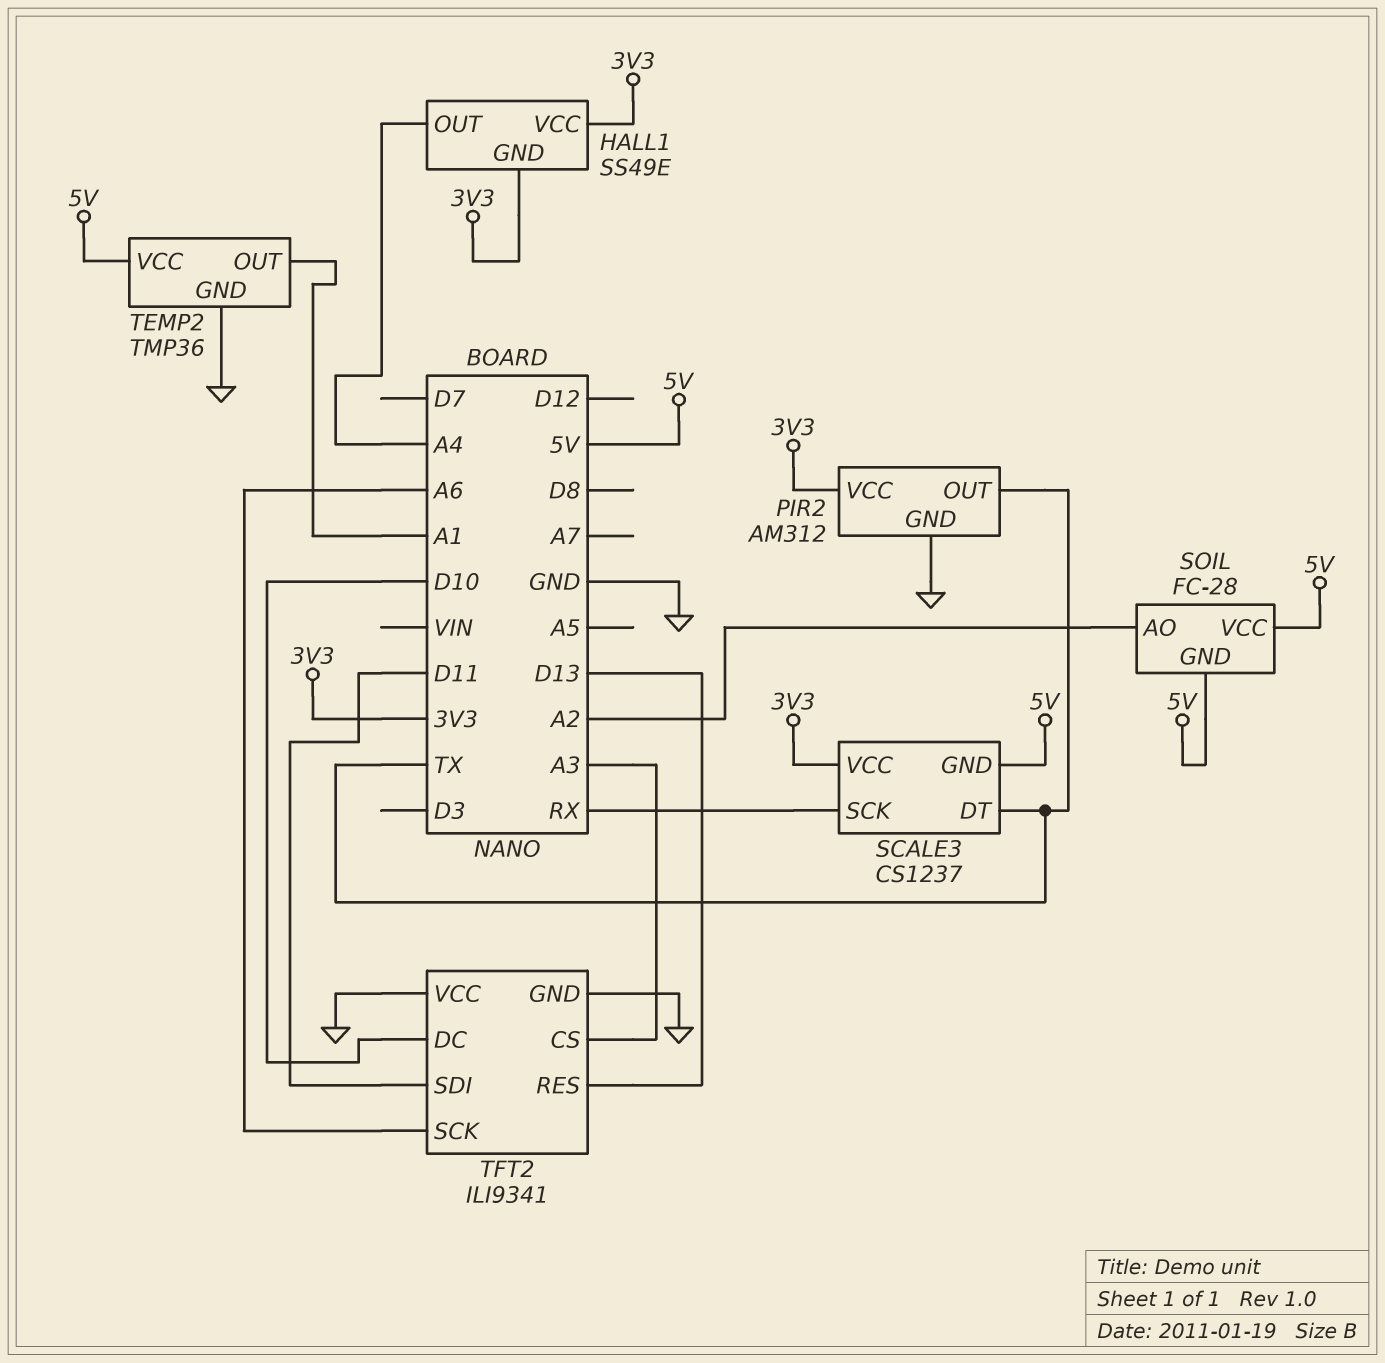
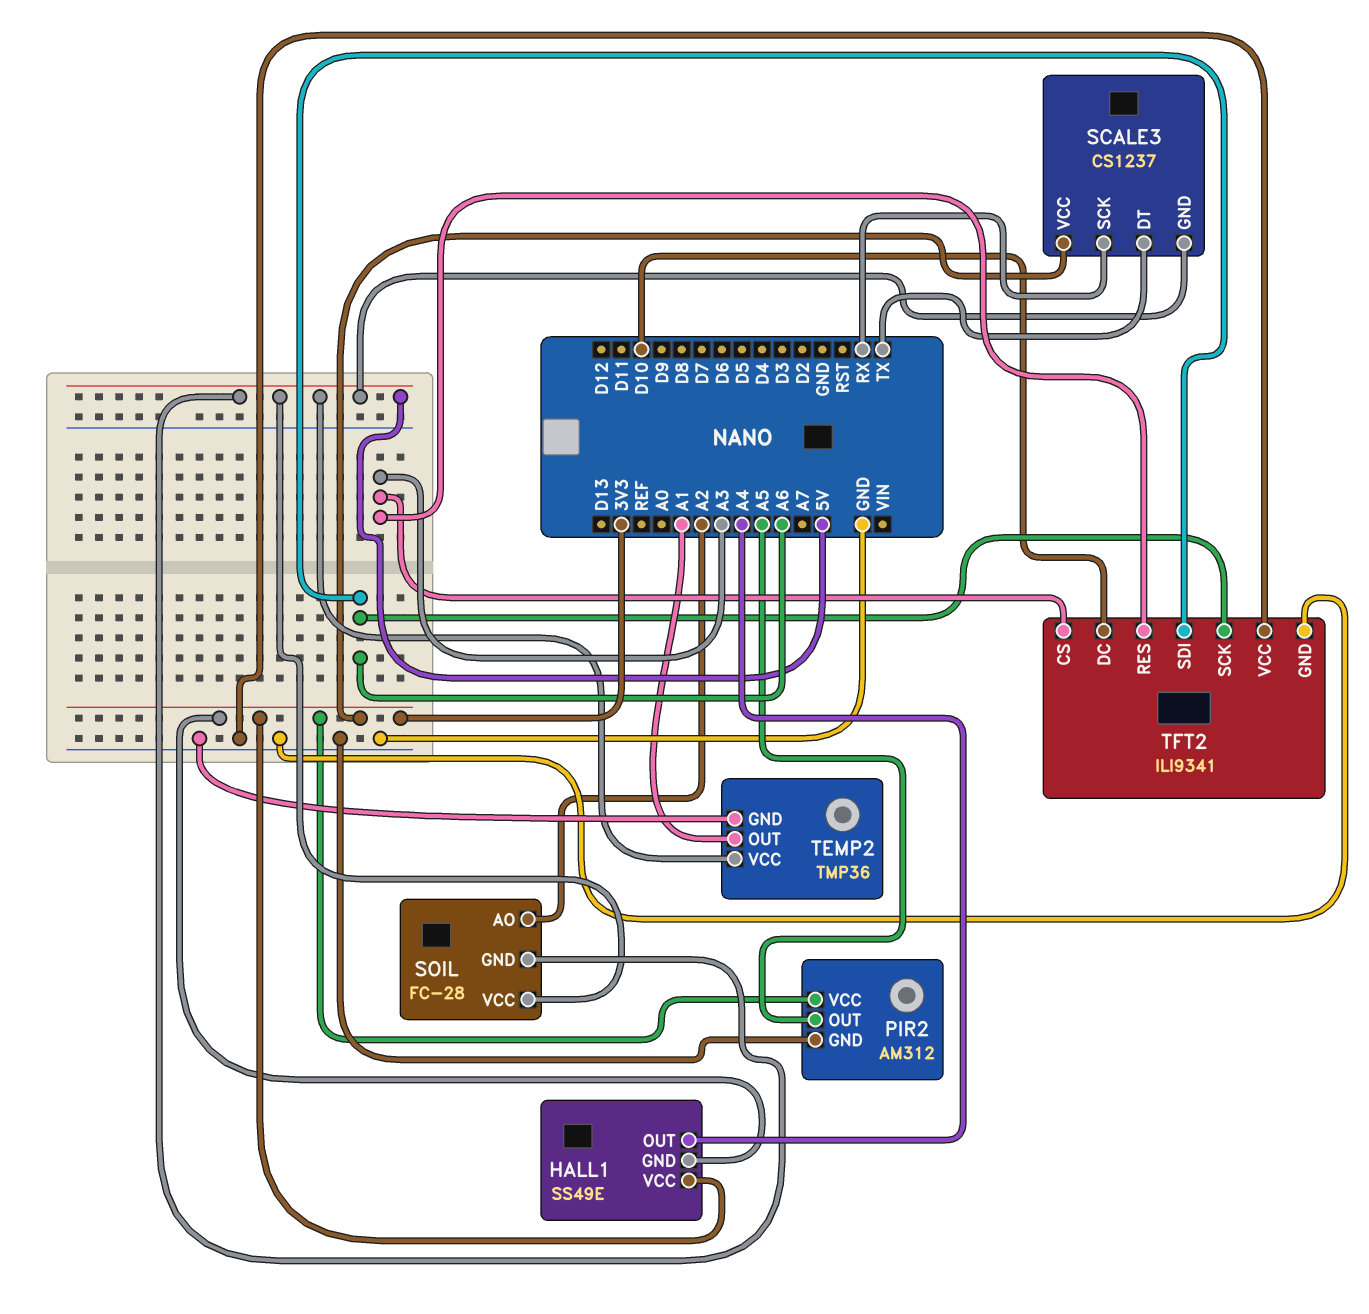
PIR2 pin OUT: TX -> A5
TFT2 pin RES: D13 -> A3
TFT2 pin SDI: D11 -> A6

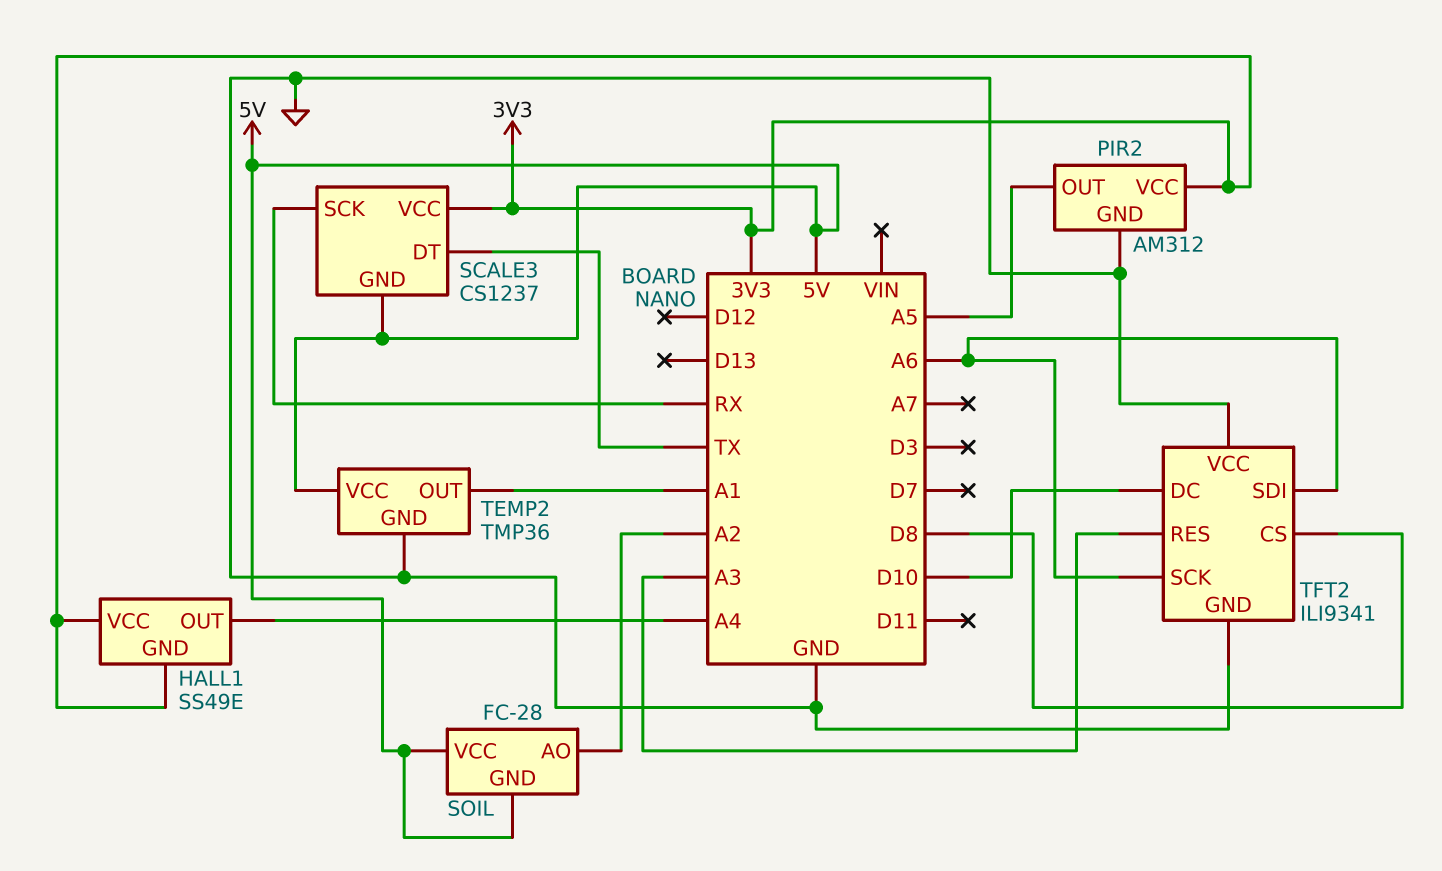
TFT2 pin CS: A3 -> D8

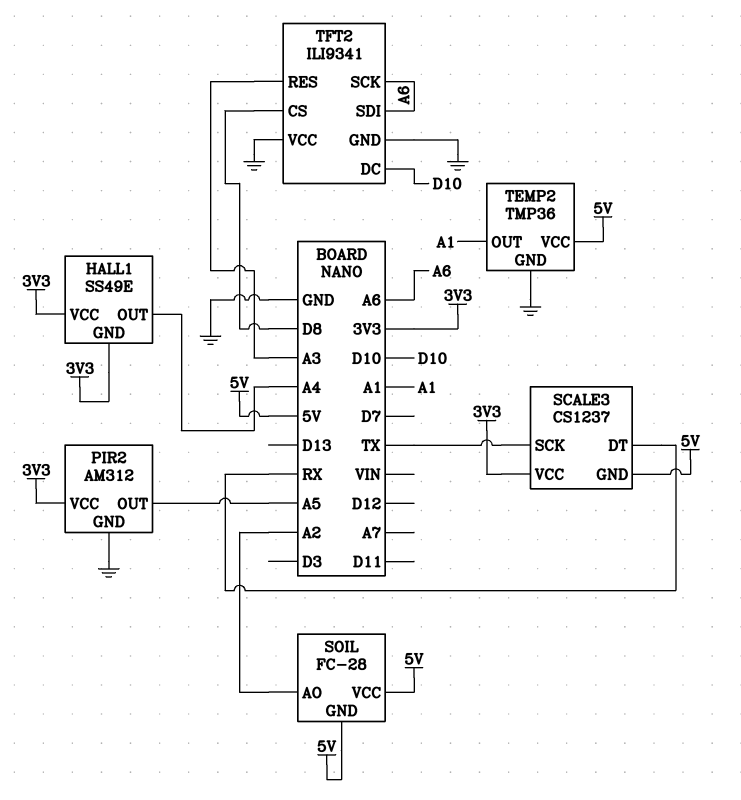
SCALE3 pin DT: TX -> RX
SCALE3 pin SCK: RX -> TX

